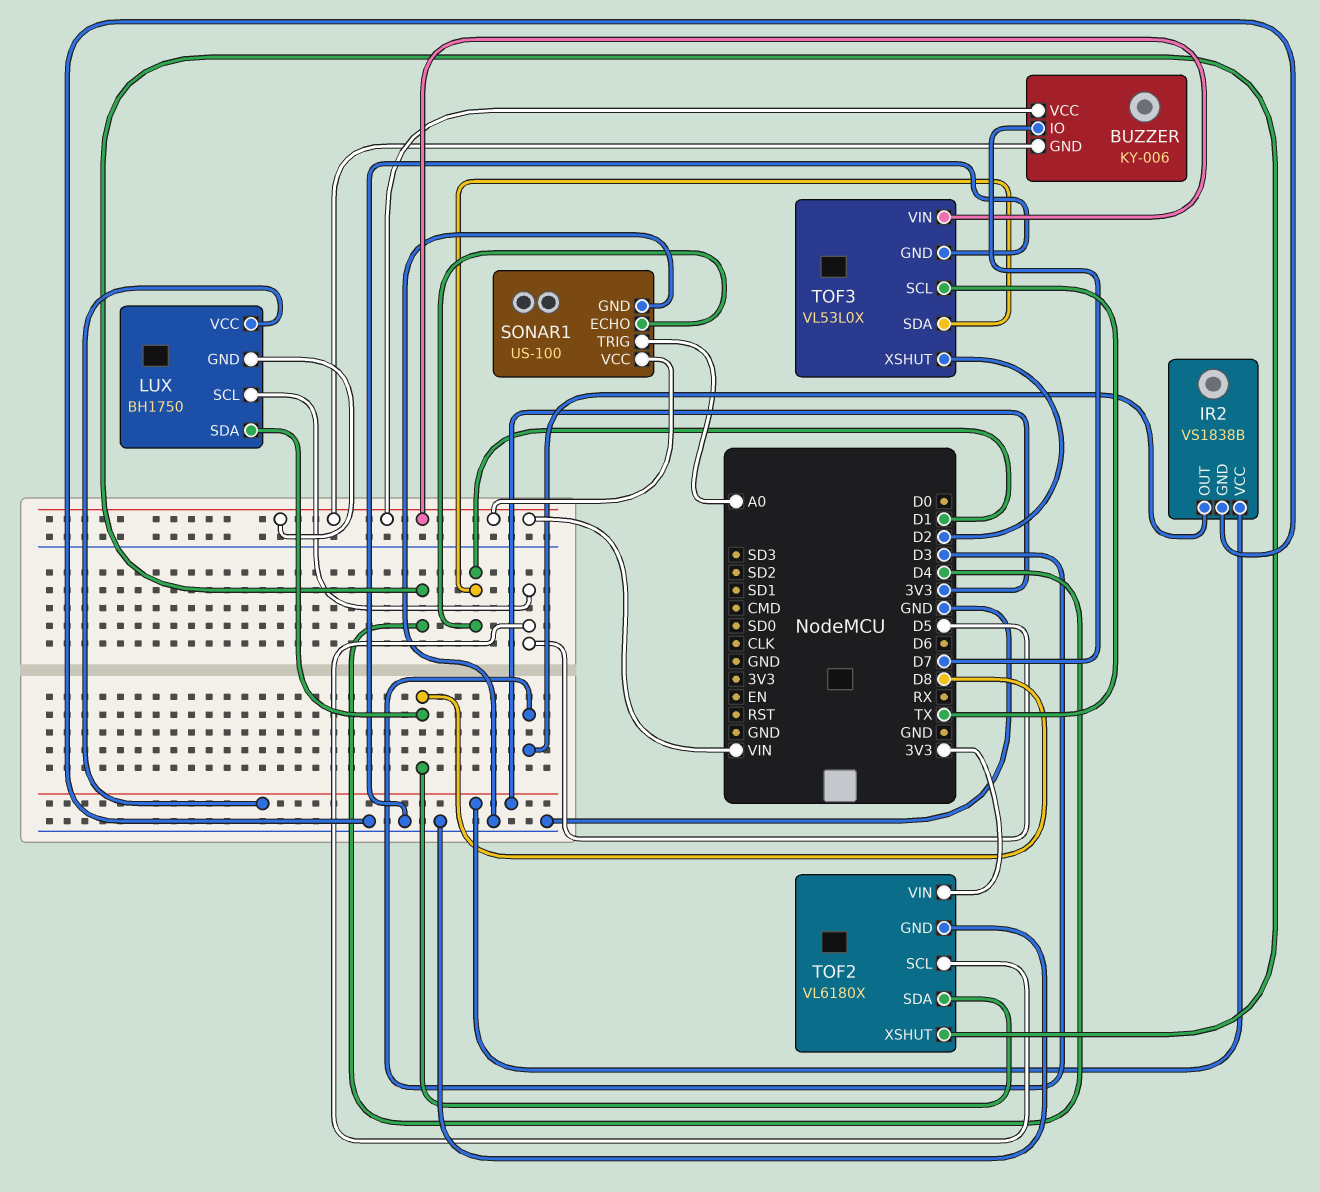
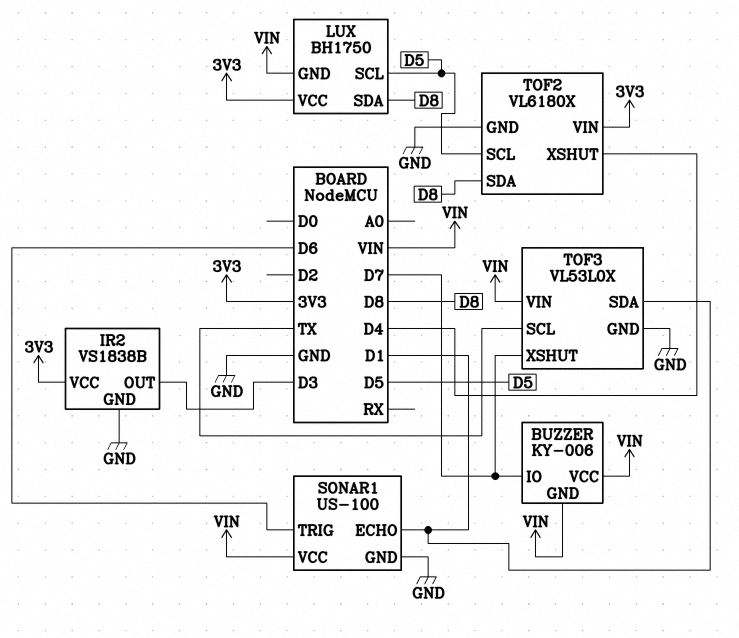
SONAR1 pin TRIG: A0 -> D6
TOF3 pin XSHUT: D2 -> D7

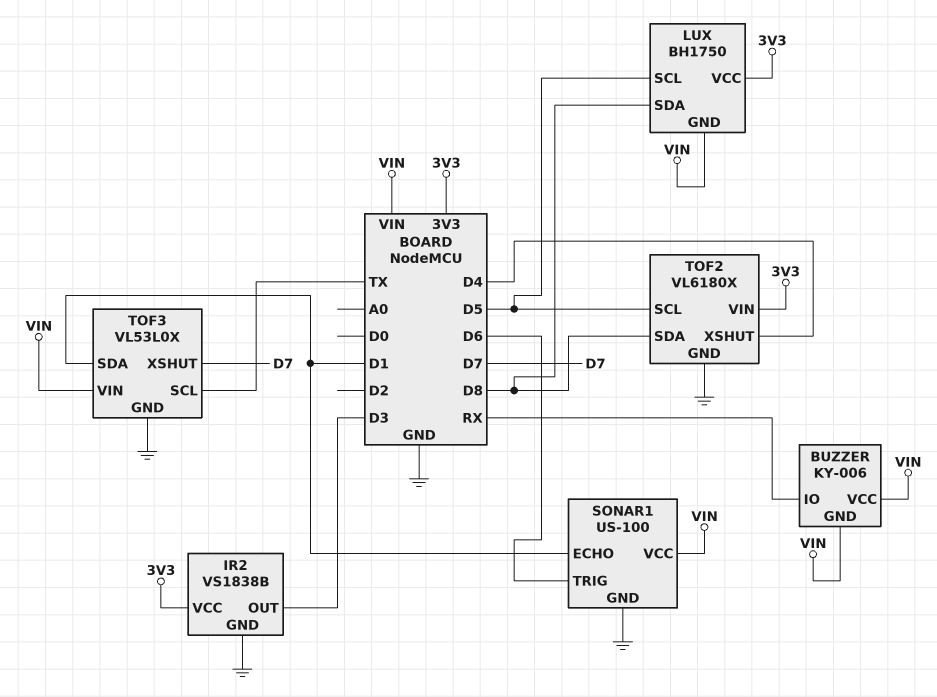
BUZZER pin IO: D7 -> RX

